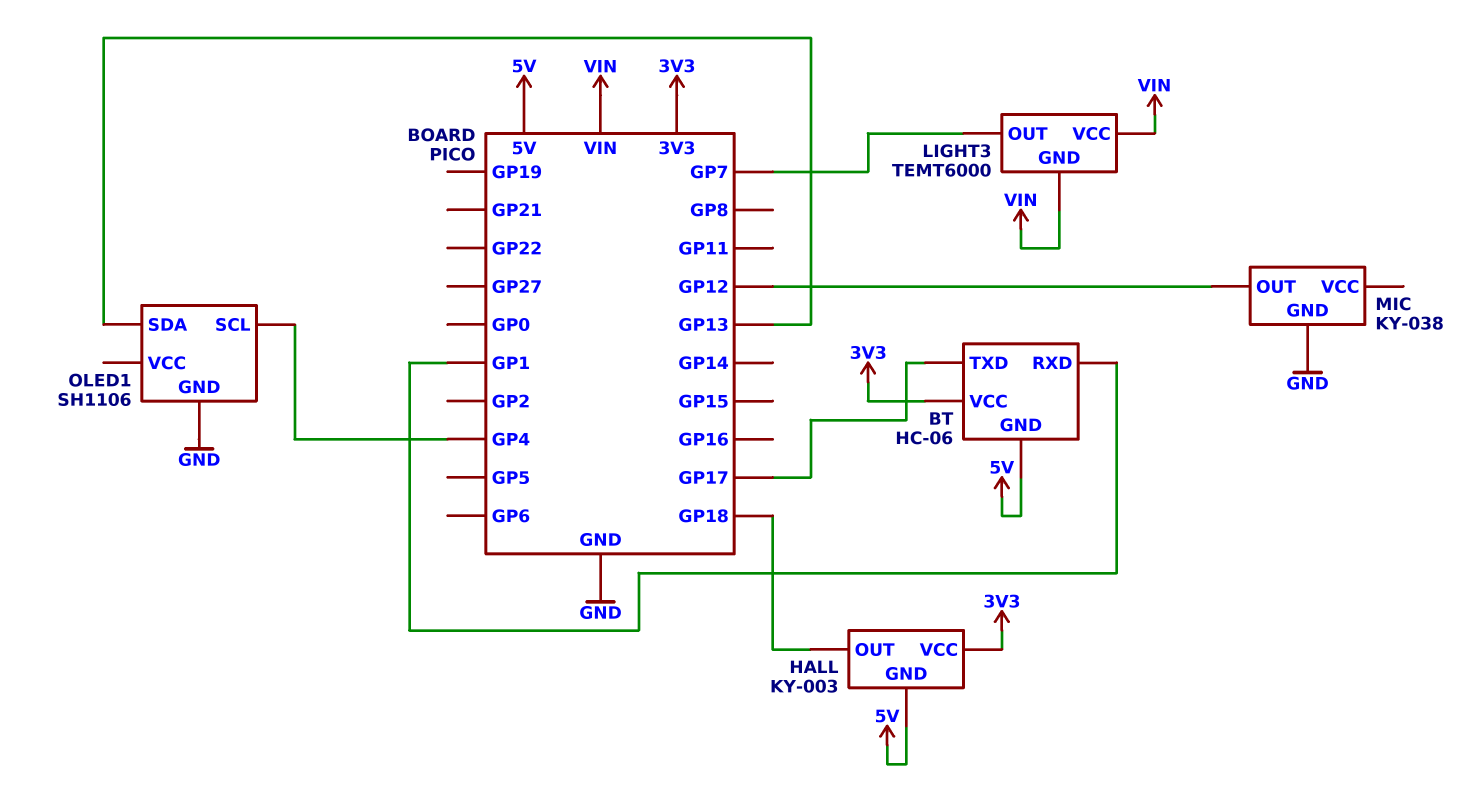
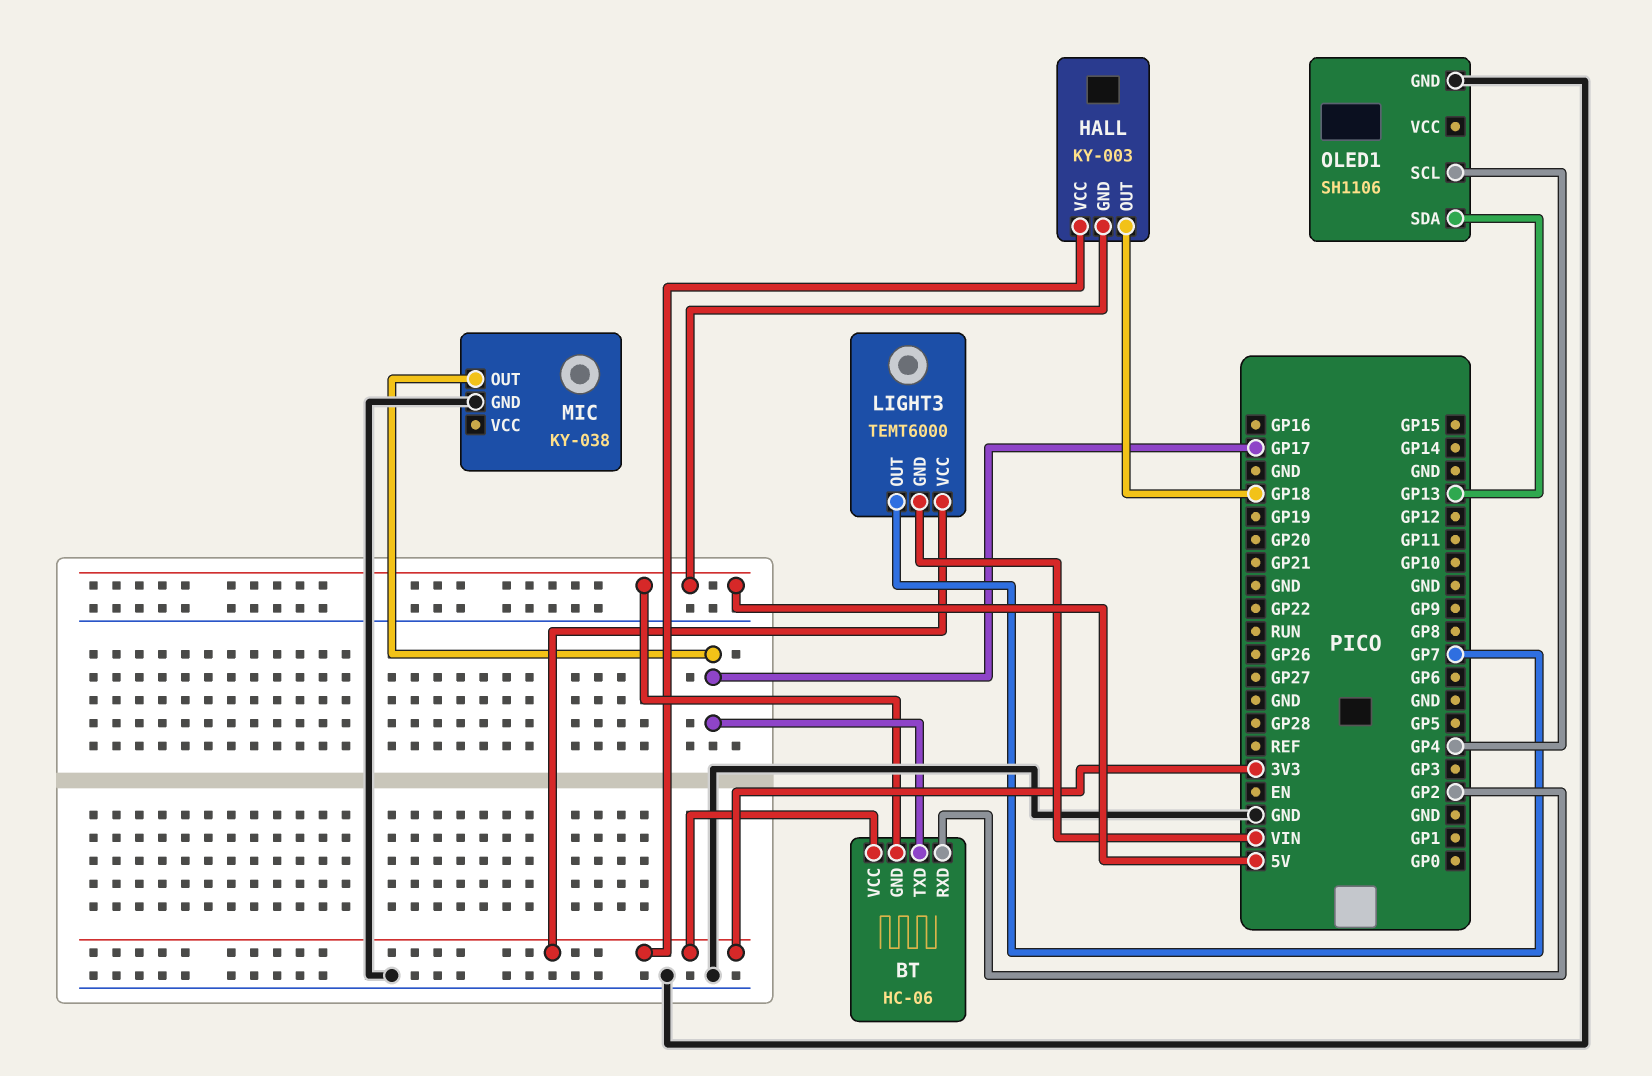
BT pin RXD: GP1 -> GP2
LIGHT3 pin VCC: VIN -> 3V3
MIC pin OUT: GP12 -> GP17

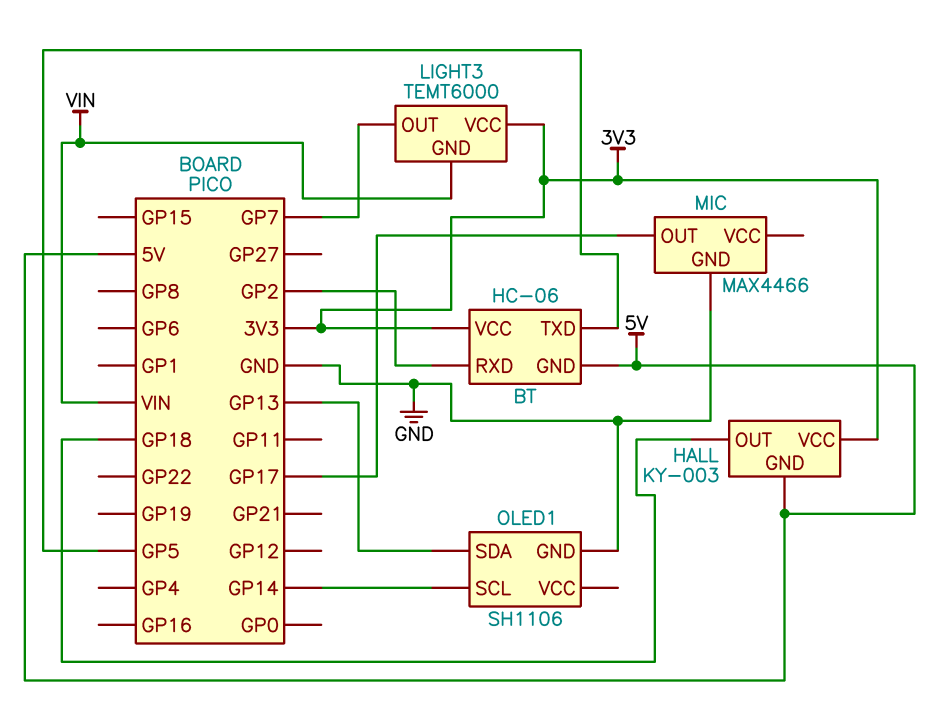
BT pin TXD: GP17 -> GP5
MIC: KY-038 -> MAX4466
OLED1 pin SCL: GP4 -> GP14

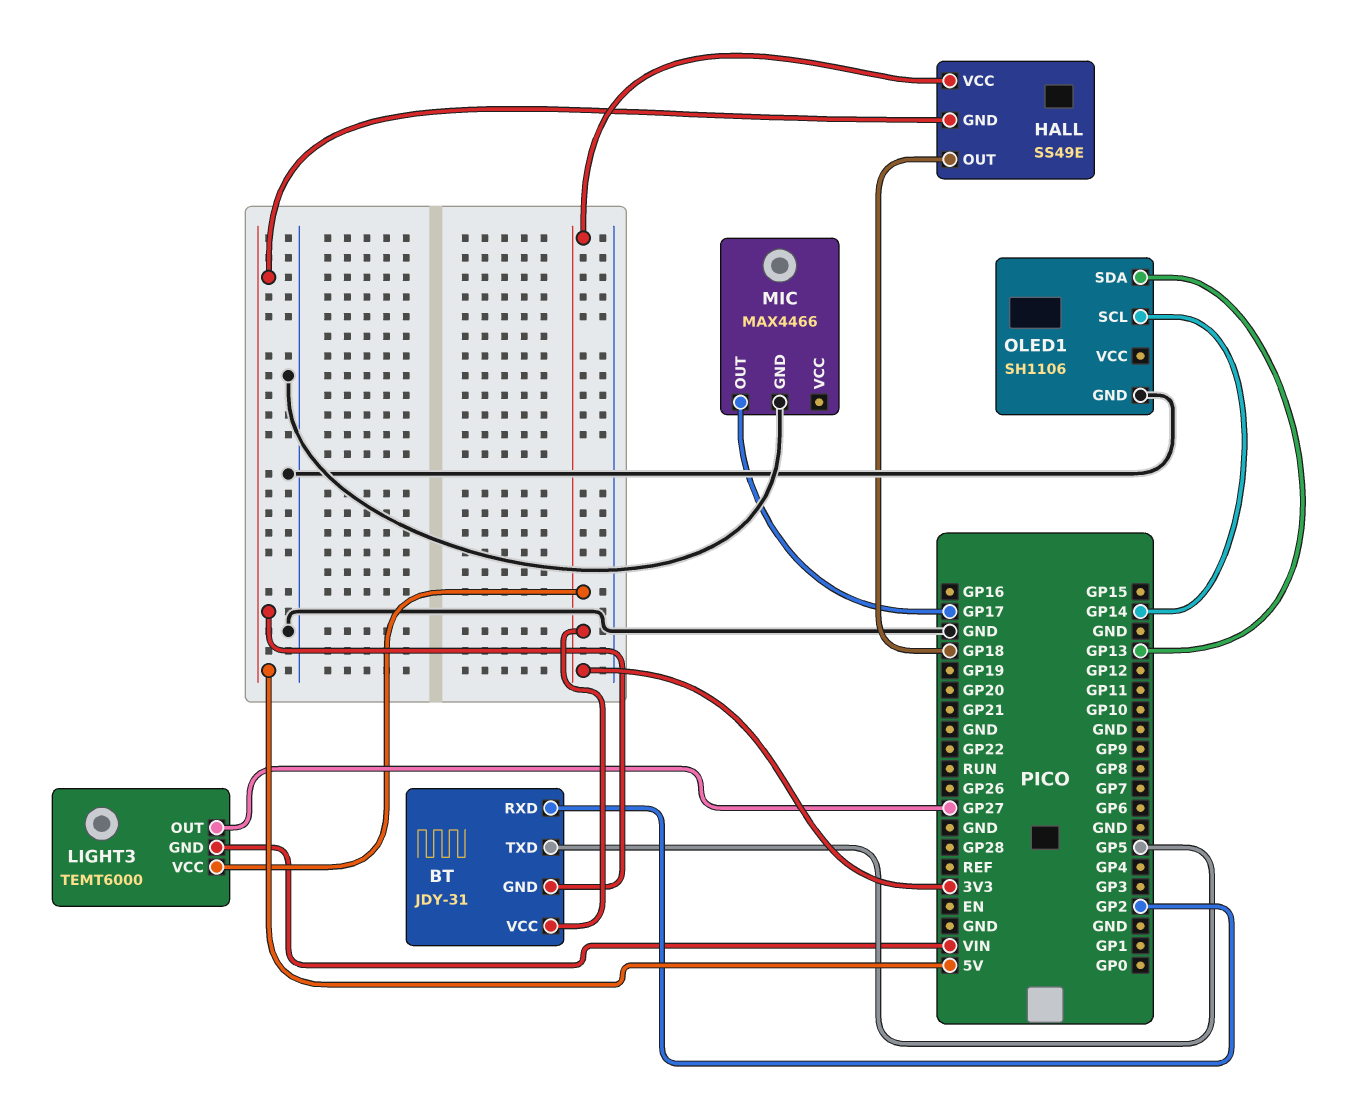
BT: HC-06 -> JDY-31
HALL: KY-003 -> SS49E
LIGHT3 pin OUT: GP7 -> GP27

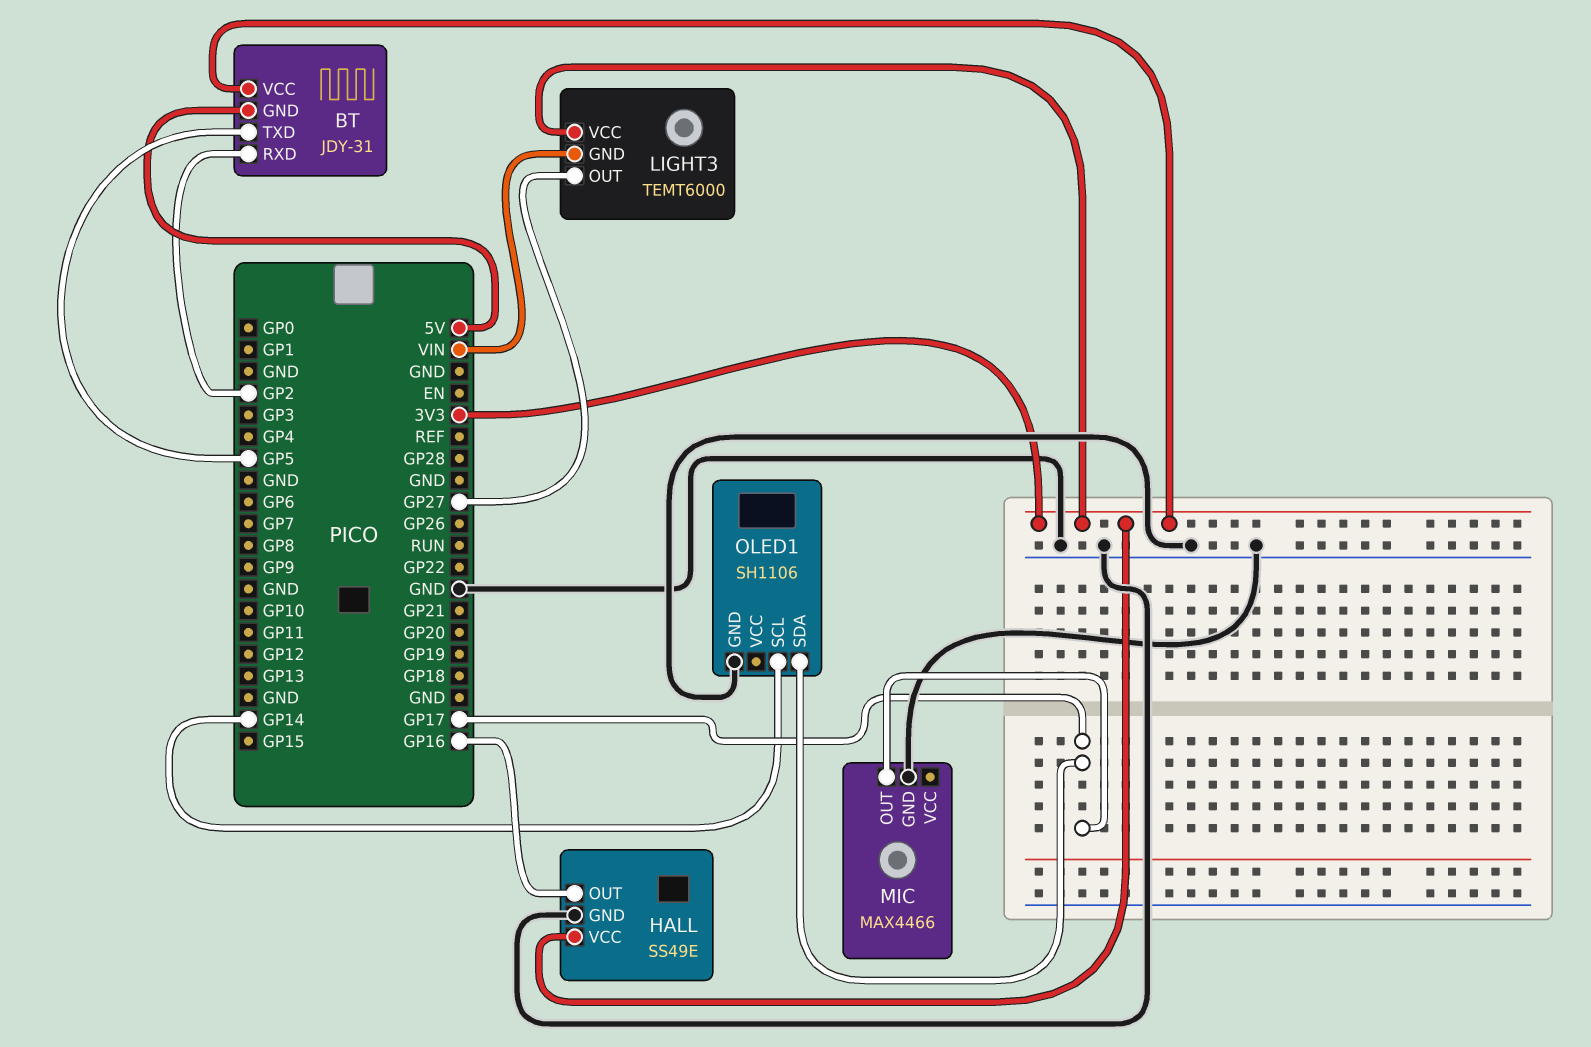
HALL pin GND: 5V -> GND
HALL pin OUT: GP18 -> GP16
OLED1 pin SDA: GP13 -> GP17

